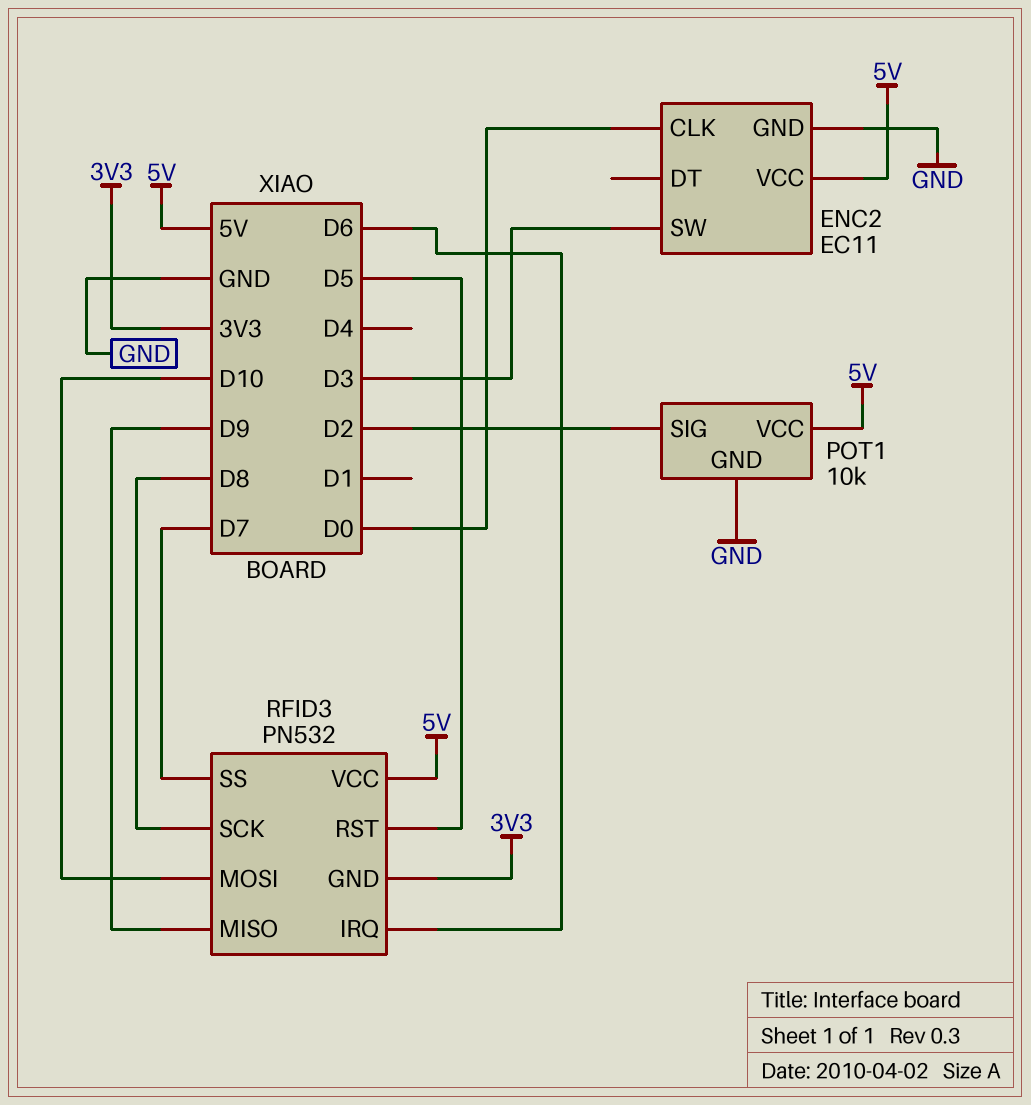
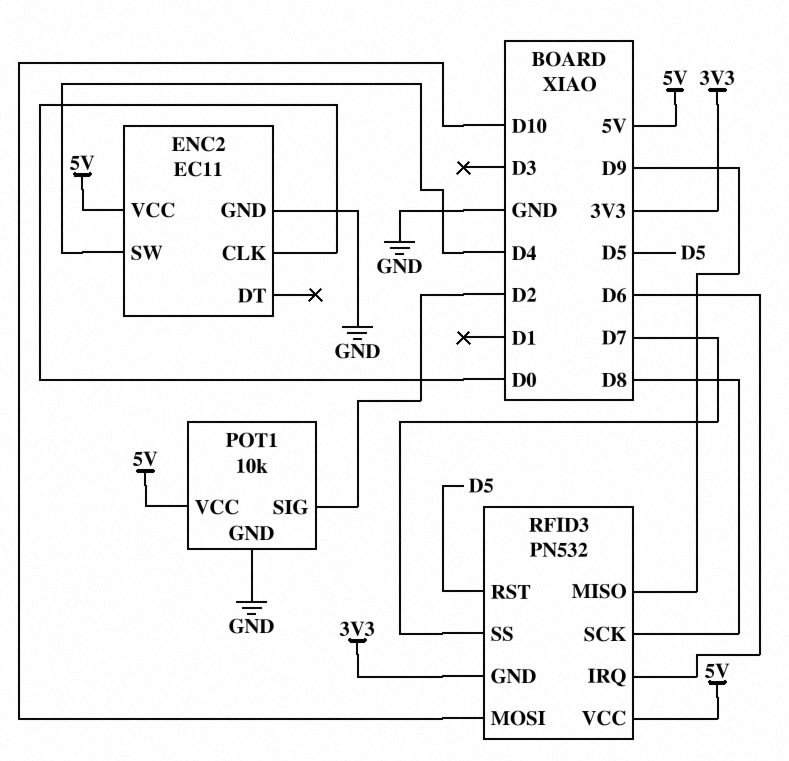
ENC2 pin SW: D3 -> D4

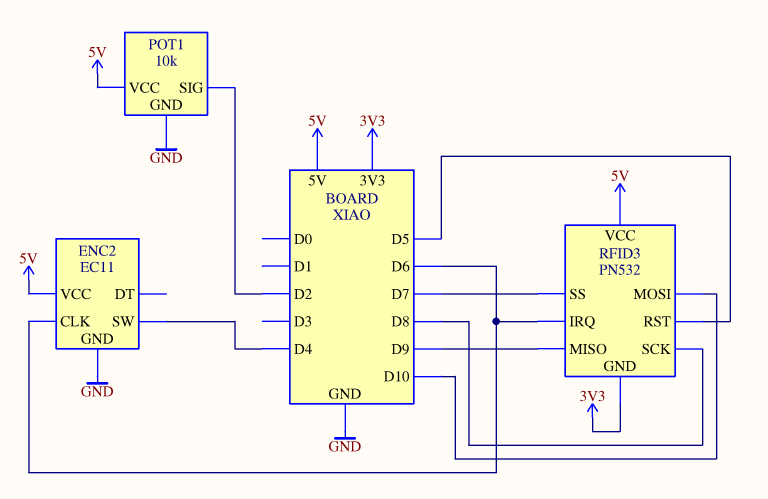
ENC2 pin CLK: D0 -> D6

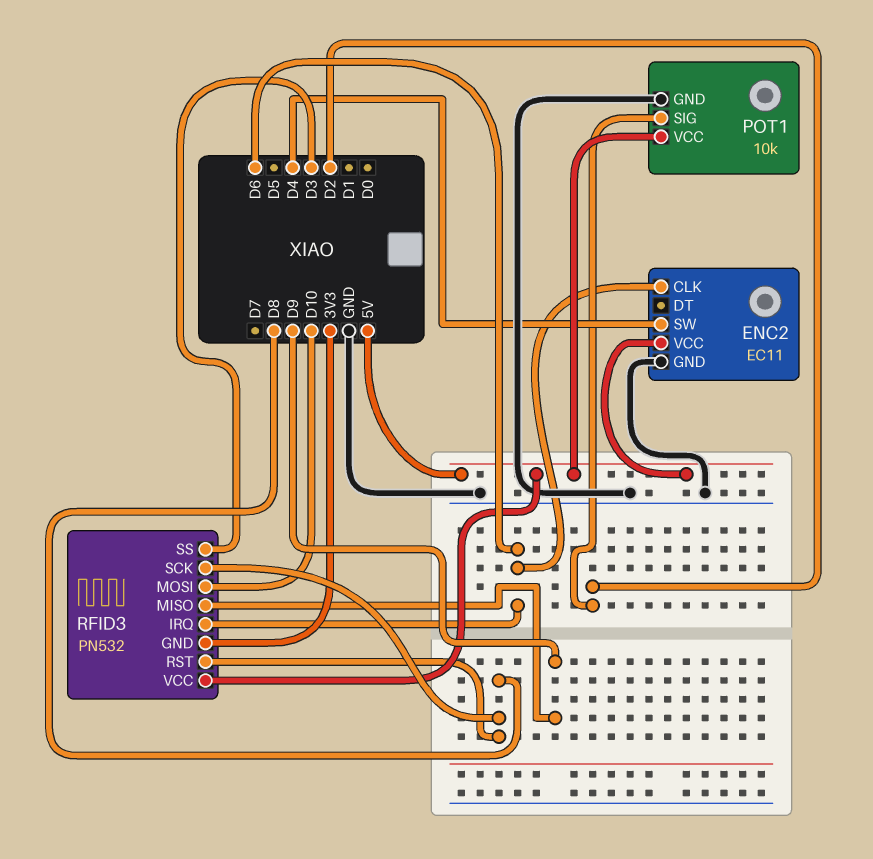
RFID3 pin RST: D5 -> D8
RFID3 pin SS: D7 -> D3

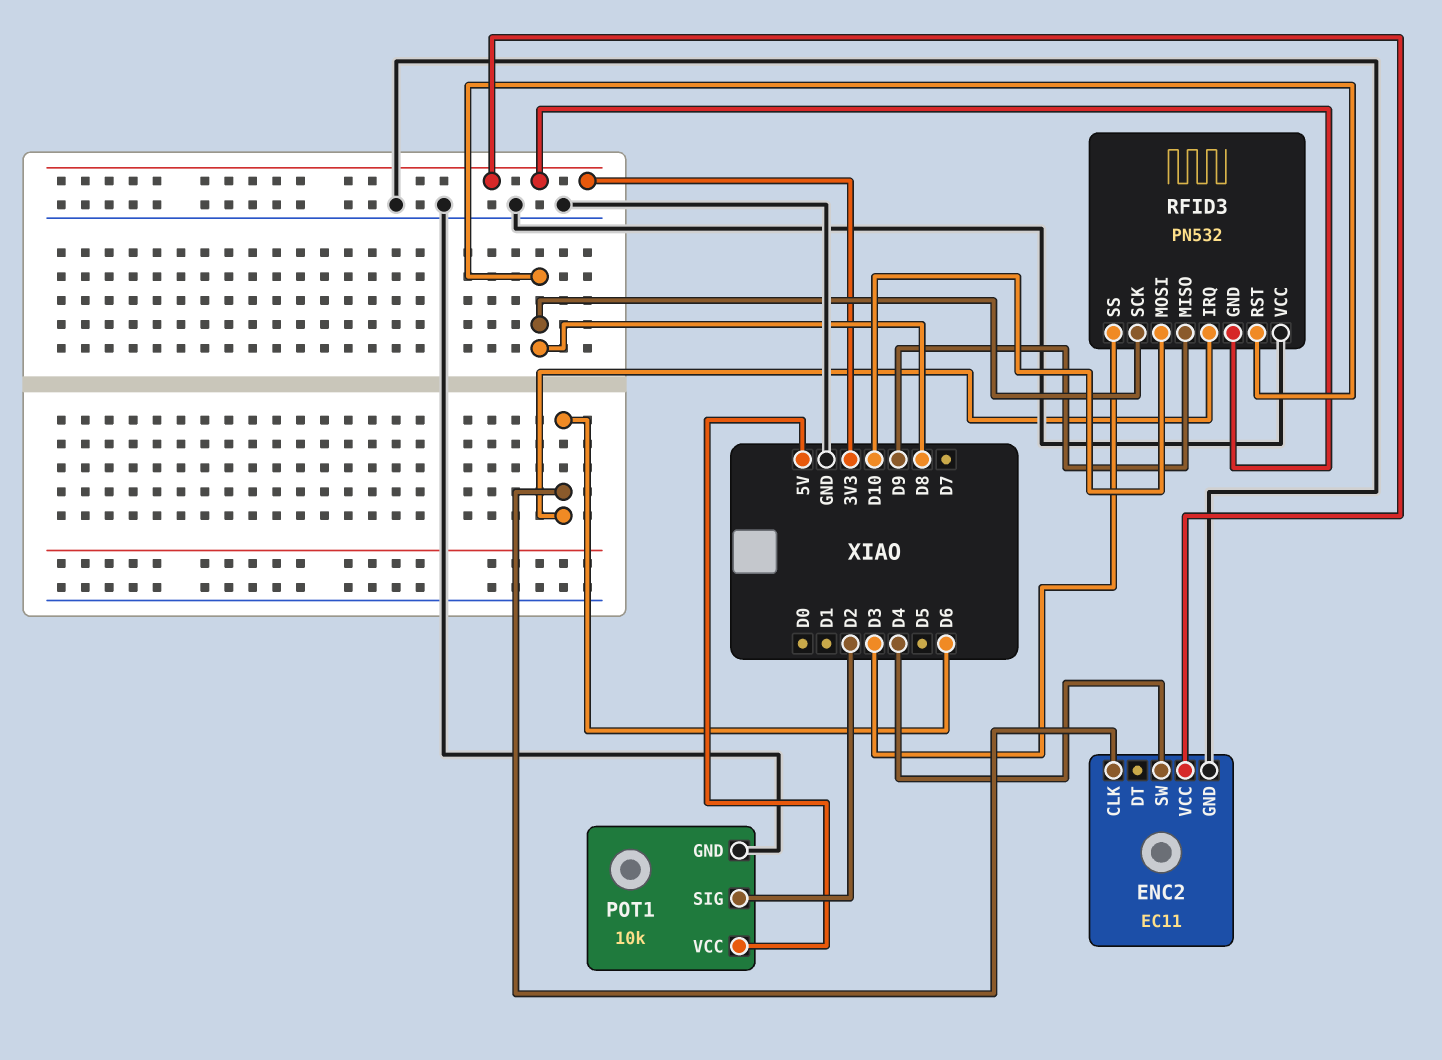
ENC2 pin VCC: 5V -> 3V3
RFID3 pin VCC: 5V -> GND

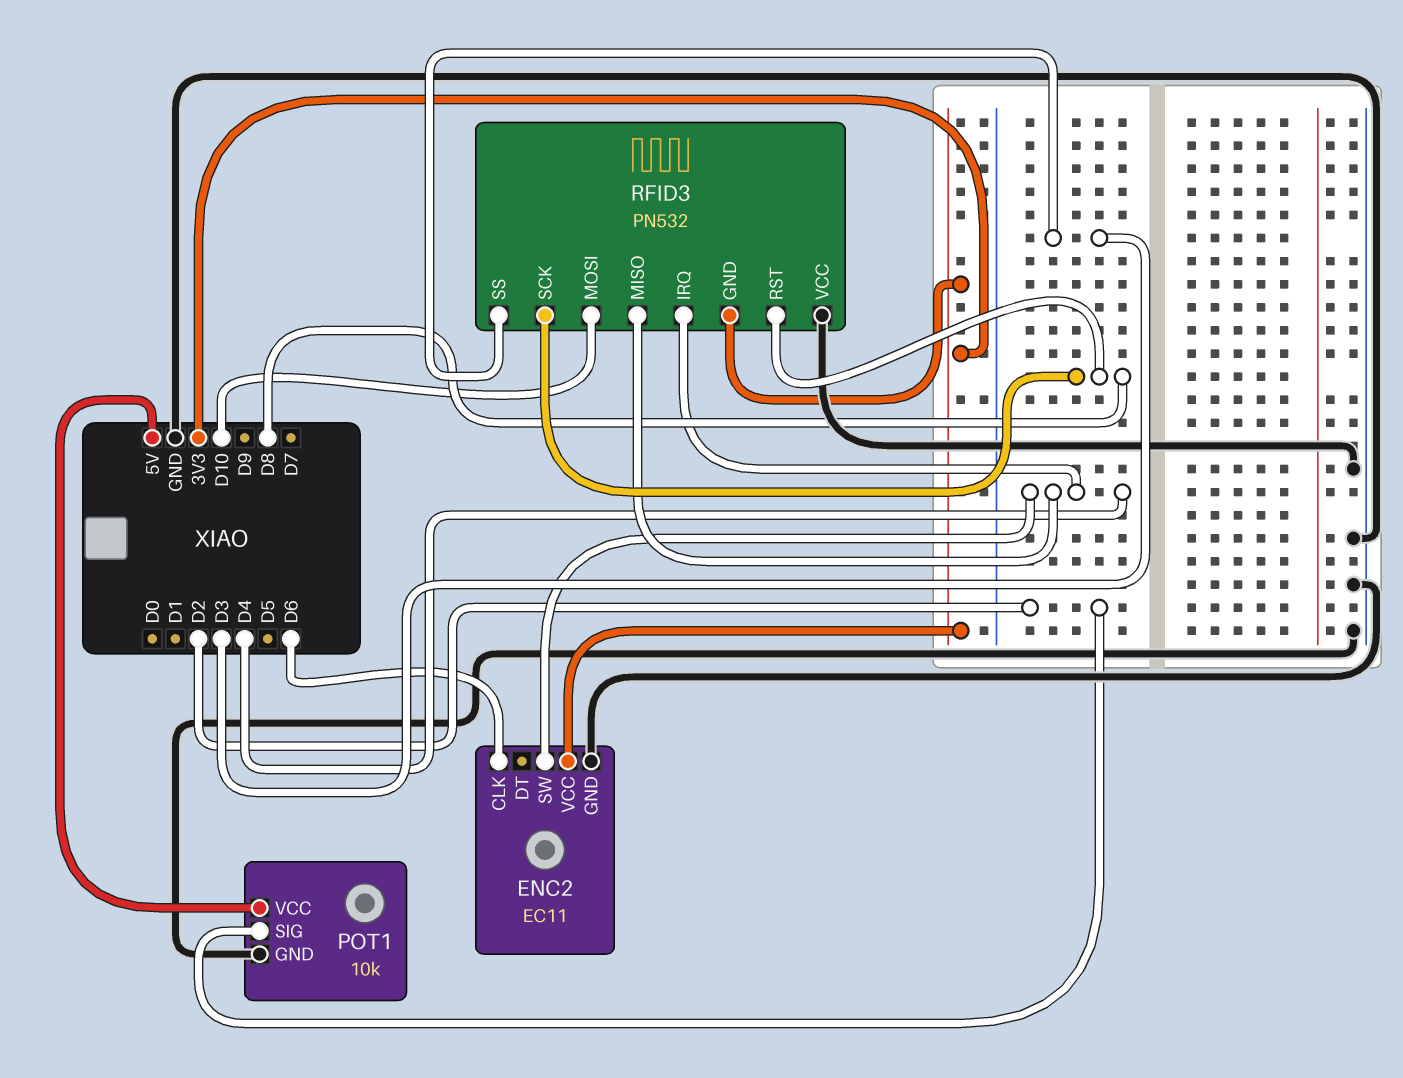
RFID3 pin IRQ: D6 -> D4
RFID3 pin MISO: D9 -> D4

